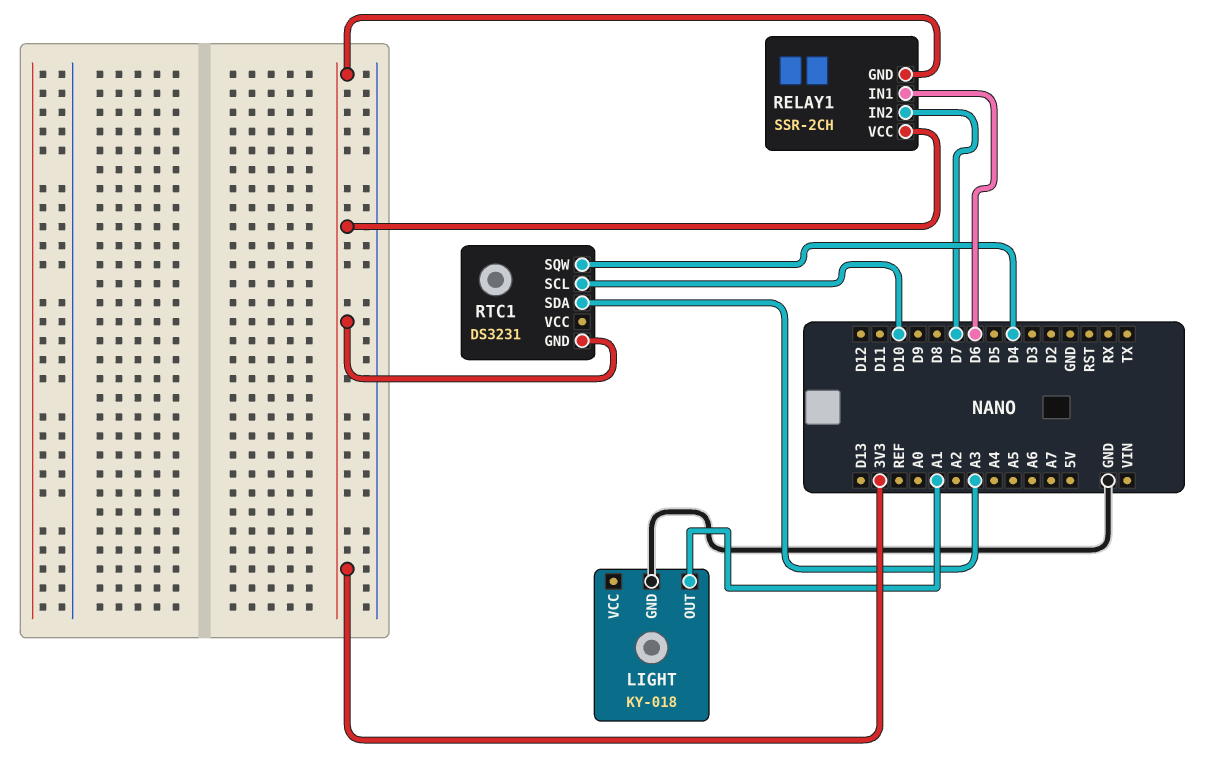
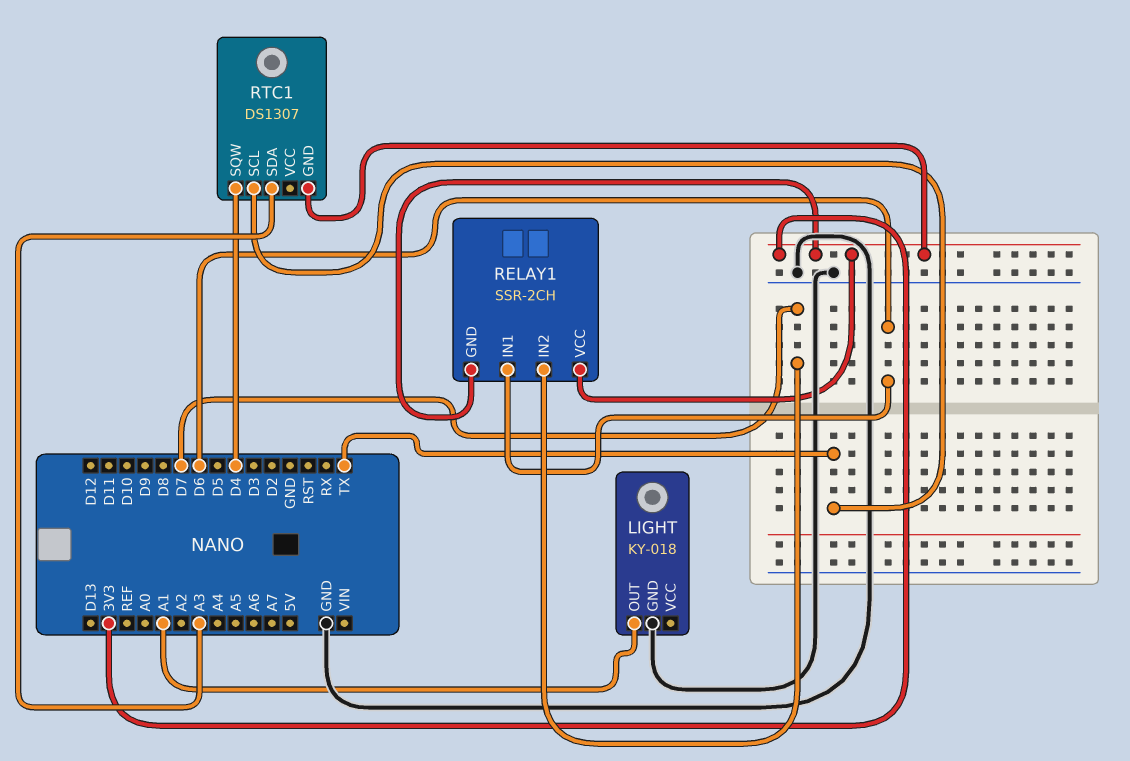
RTC1: DS3231 -> DS1307
RTC1 pin SCL: D10 -> TX

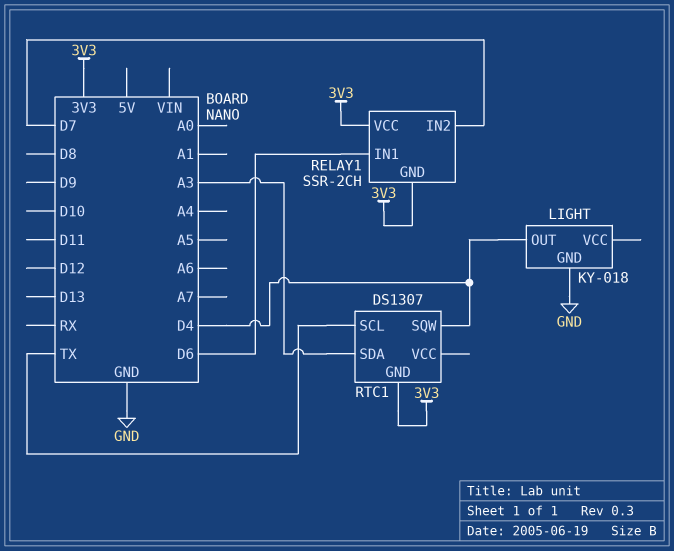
LIGHT pin OUT: A1 -> D4

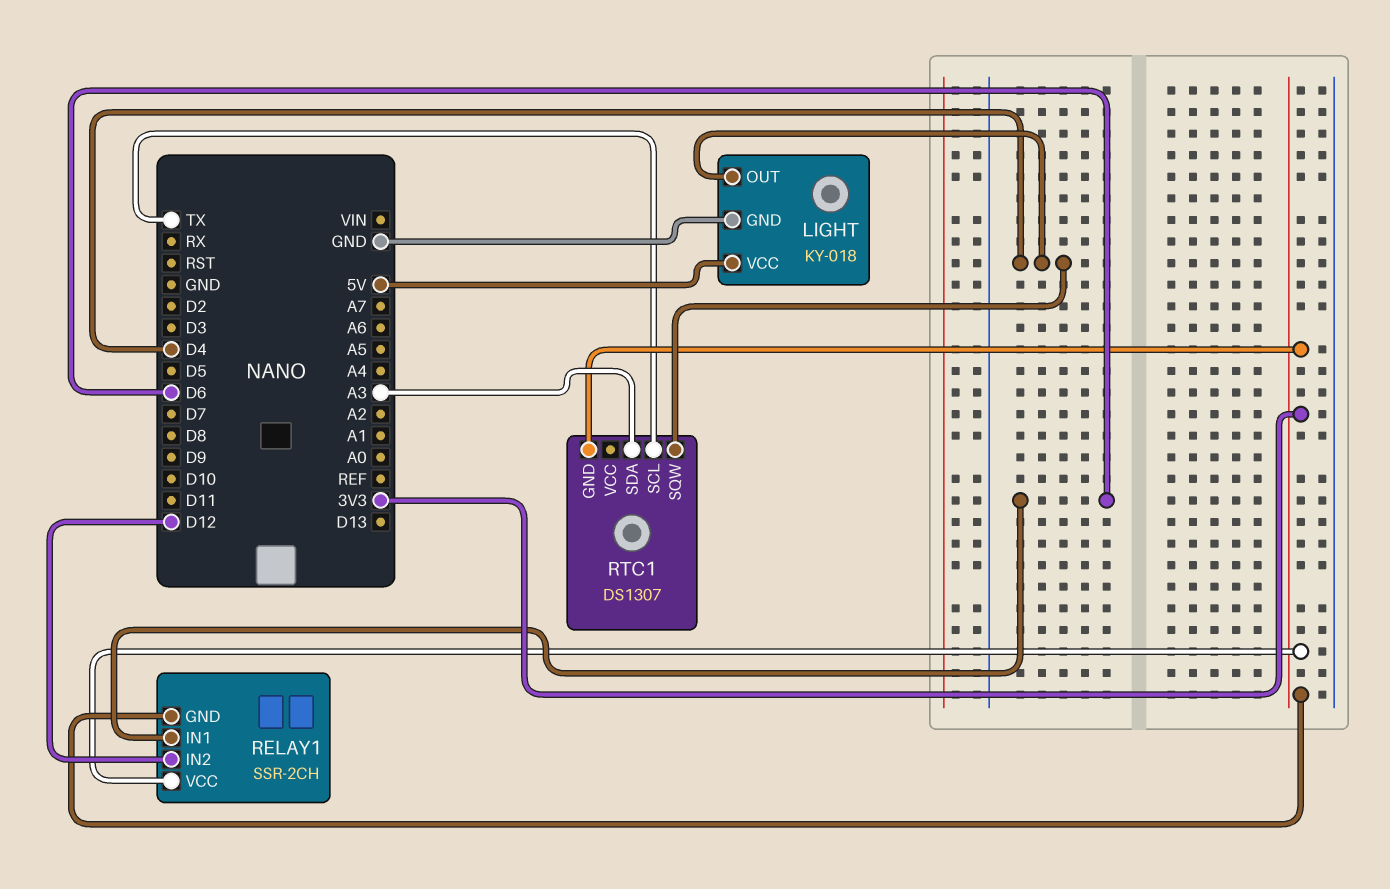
LIGHT pin VCC: none -> 5V
RELAY1 pin IN2: D7 -> D12

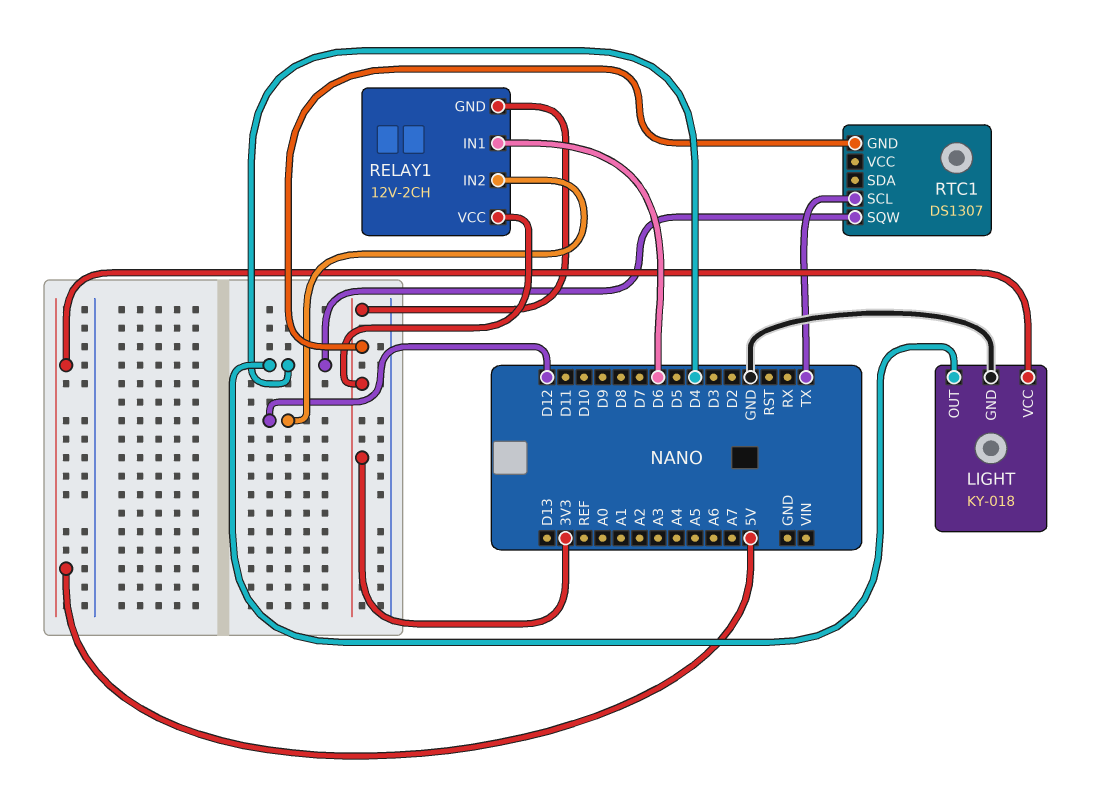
RELAY1: SSR-2CH -> 12V-2CH
RTC1 pin SDA: A3 -> none

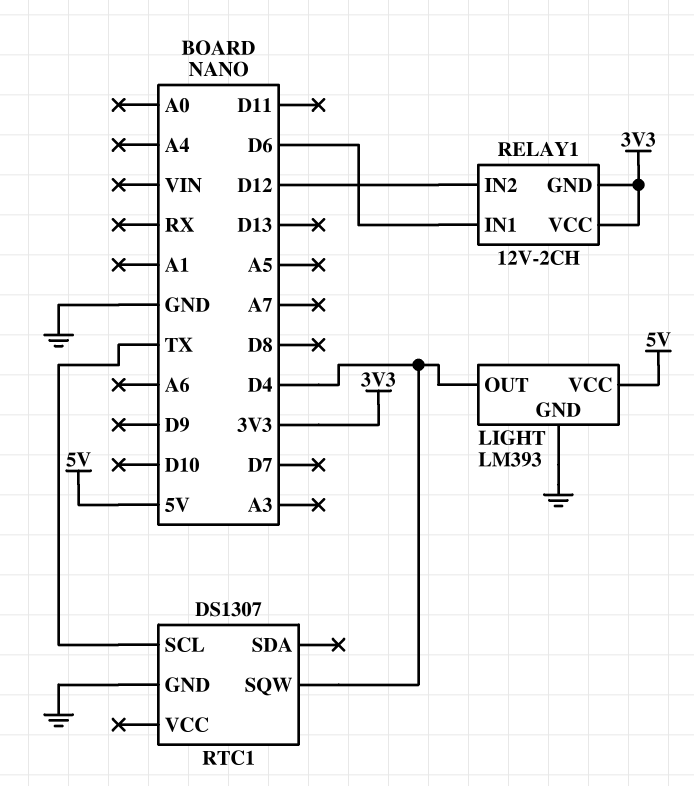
LIGHT: KY-018 -> LM393
RTC1 pin GND: 3V3 -> GND

